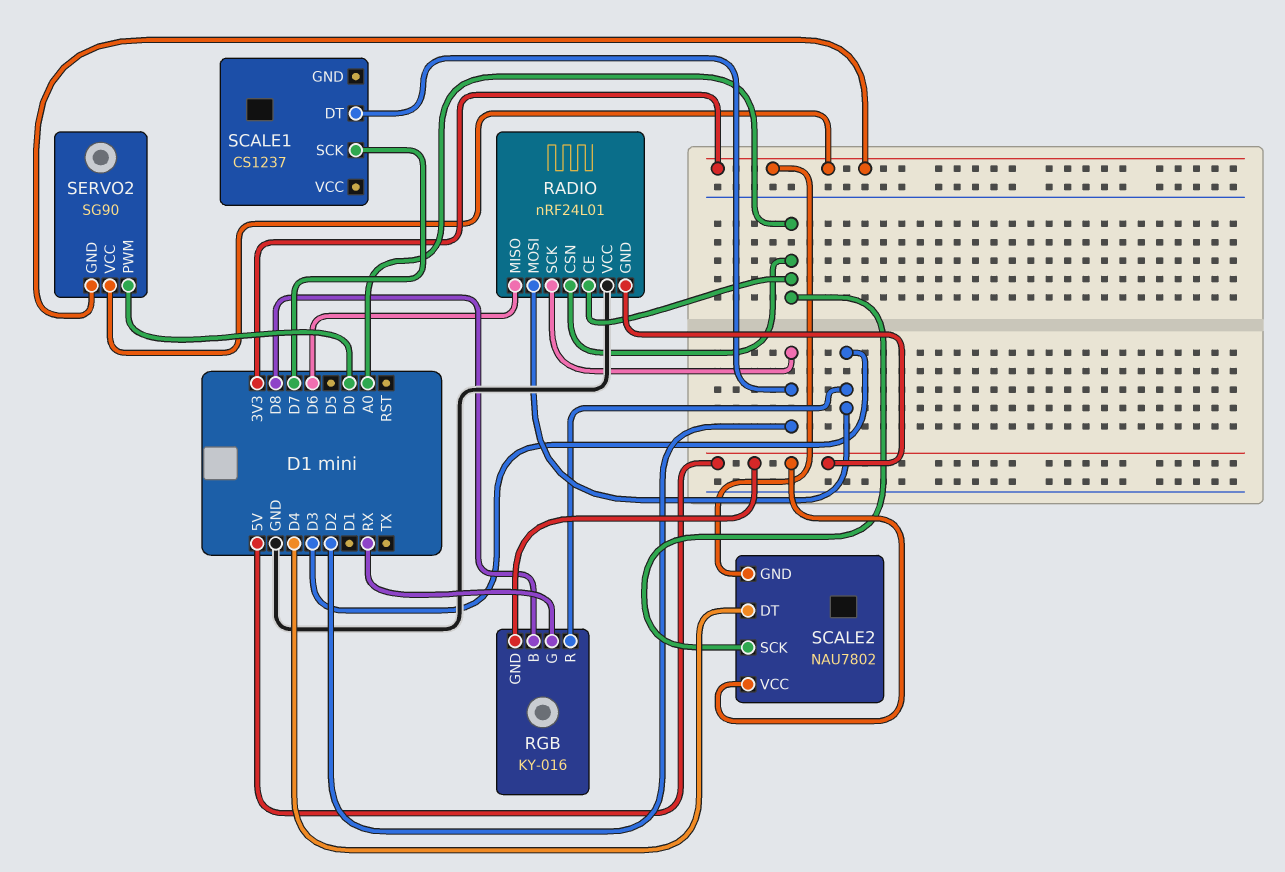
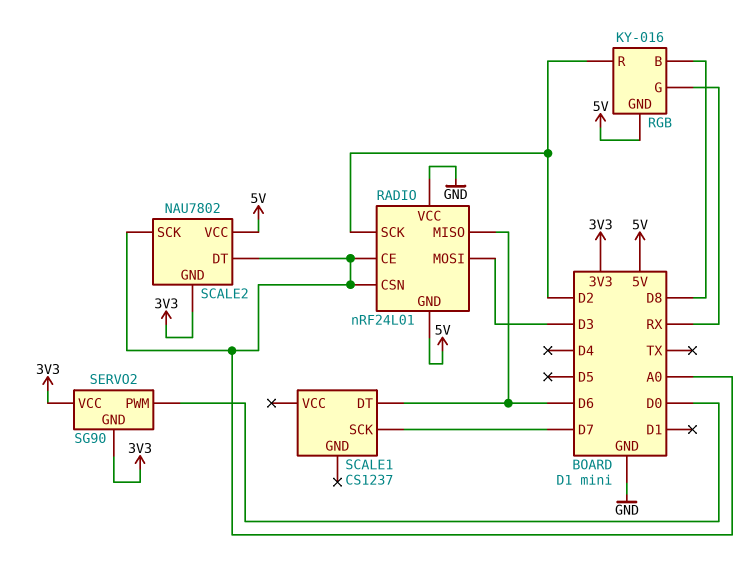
RGB pin R: D3 -> D2
SCALE1 pin DT: D2 -> D6
SCALE2 pin DT: D4 -> A0

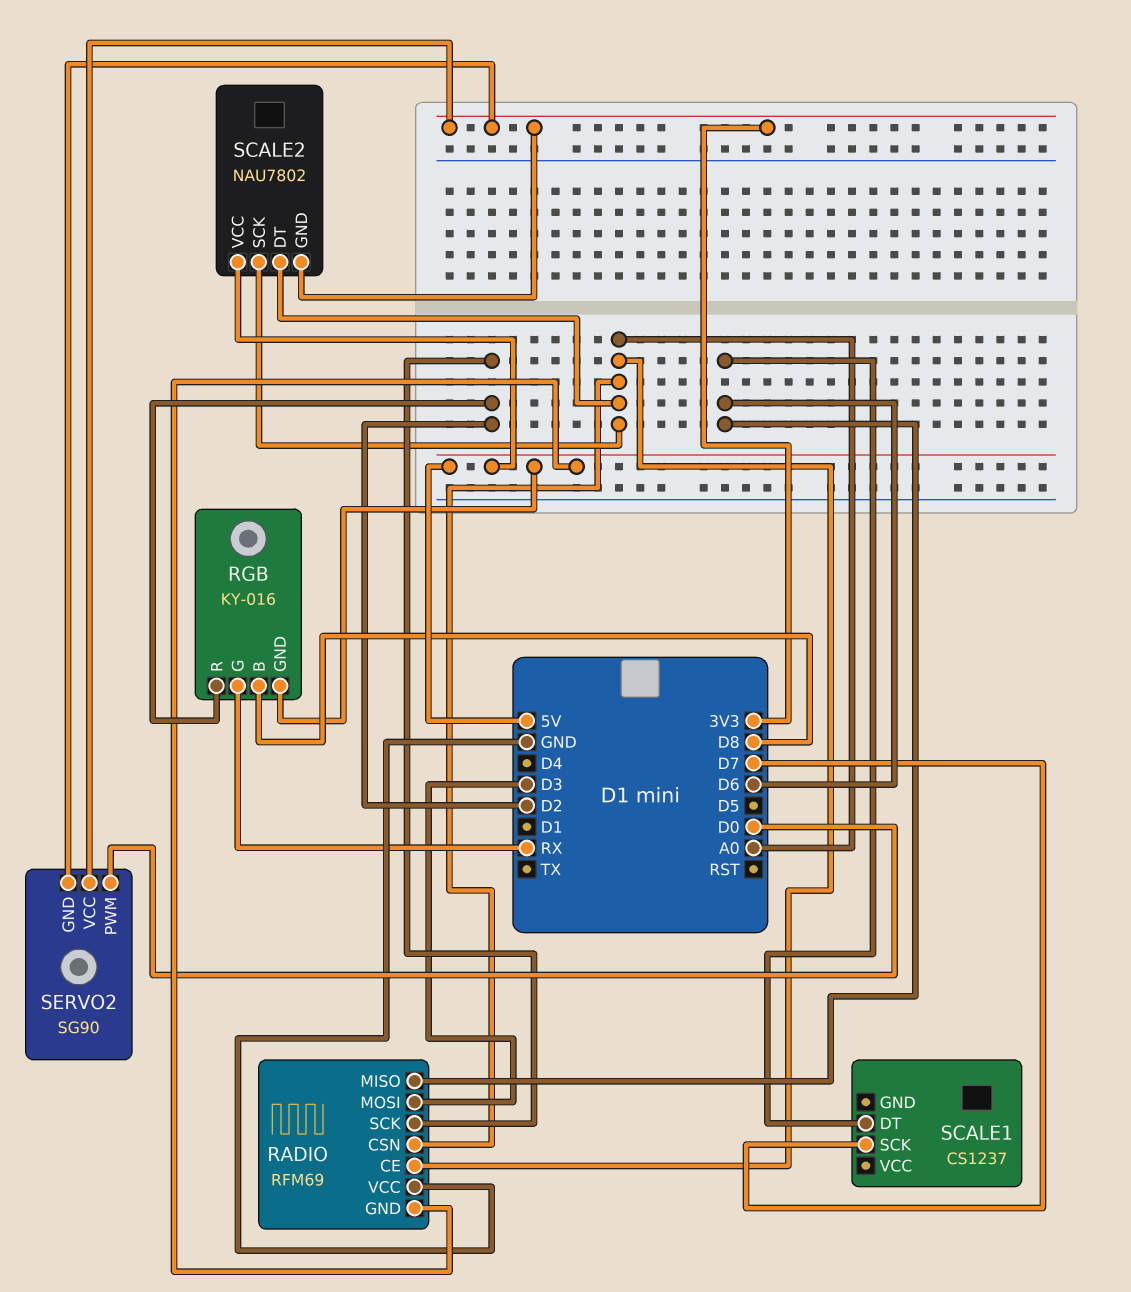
RADIO: nRF24L01 -> RFM69

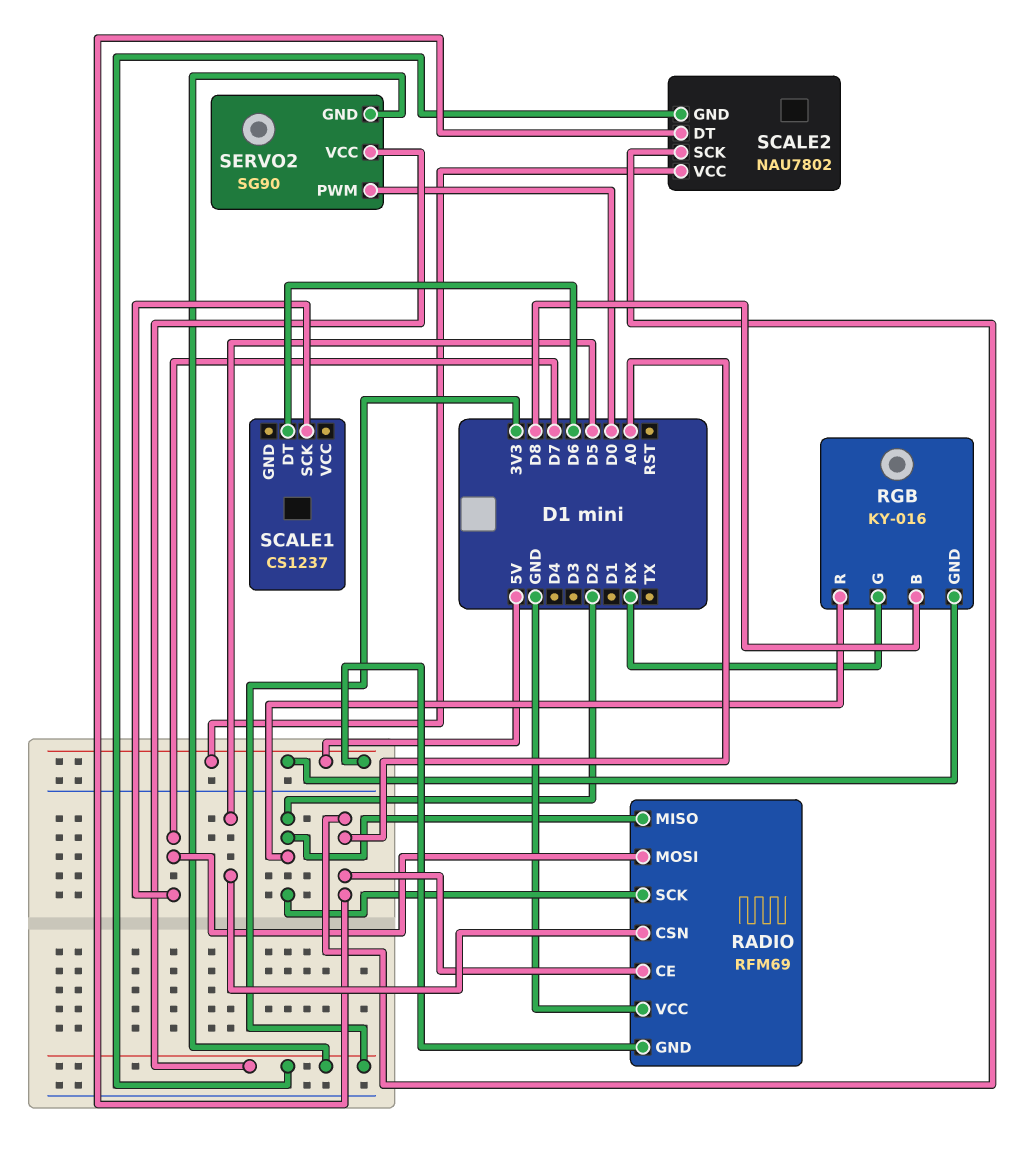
RADIO pin CSN: A0 -> D5
RADIO pin MISO: D6 -> D2
RADIO pin MOSI: D3 -> D7

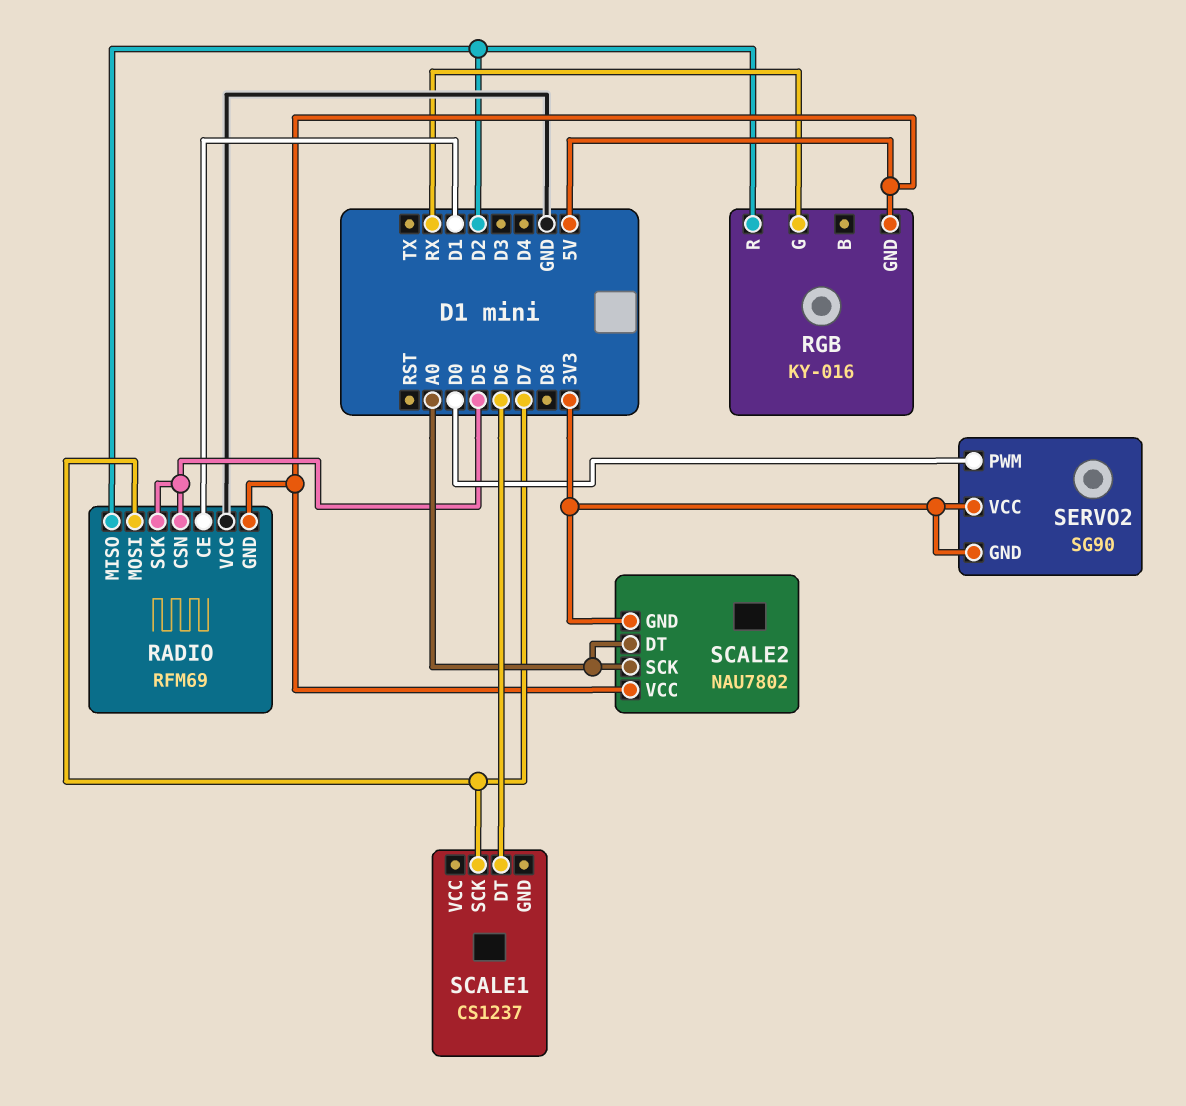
RADIO pin CE: A0 -> D1
RADIO pin SCK: D2 -> D5
RGB pin B: D8 -> none

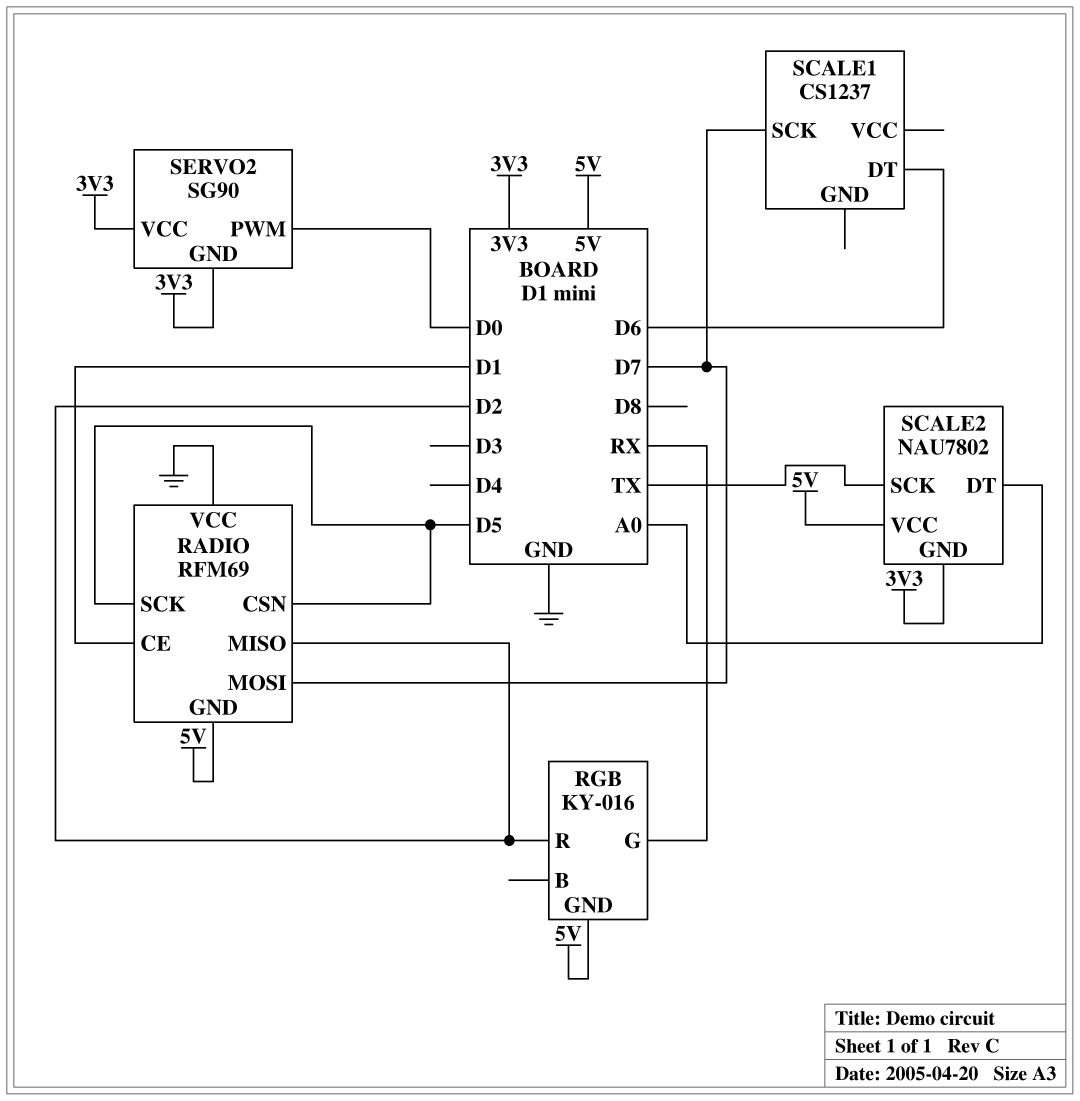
SCALE2 pin SCK: A0 -> TX

